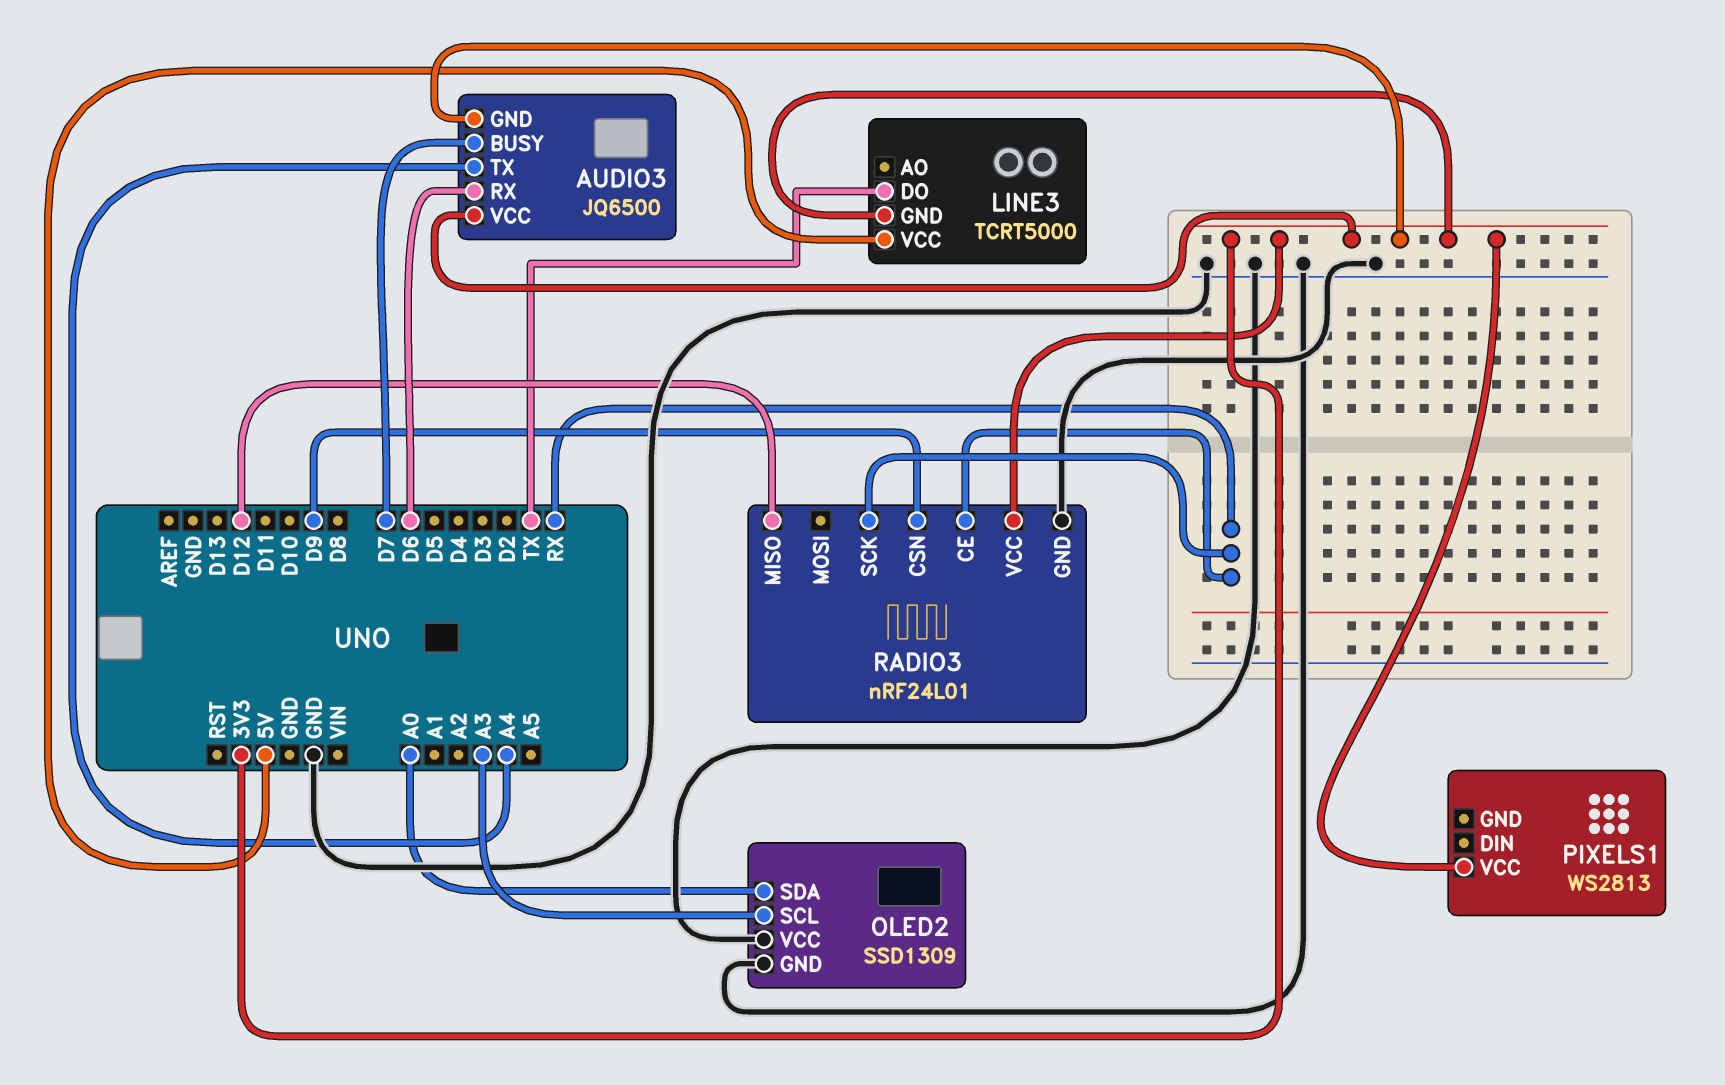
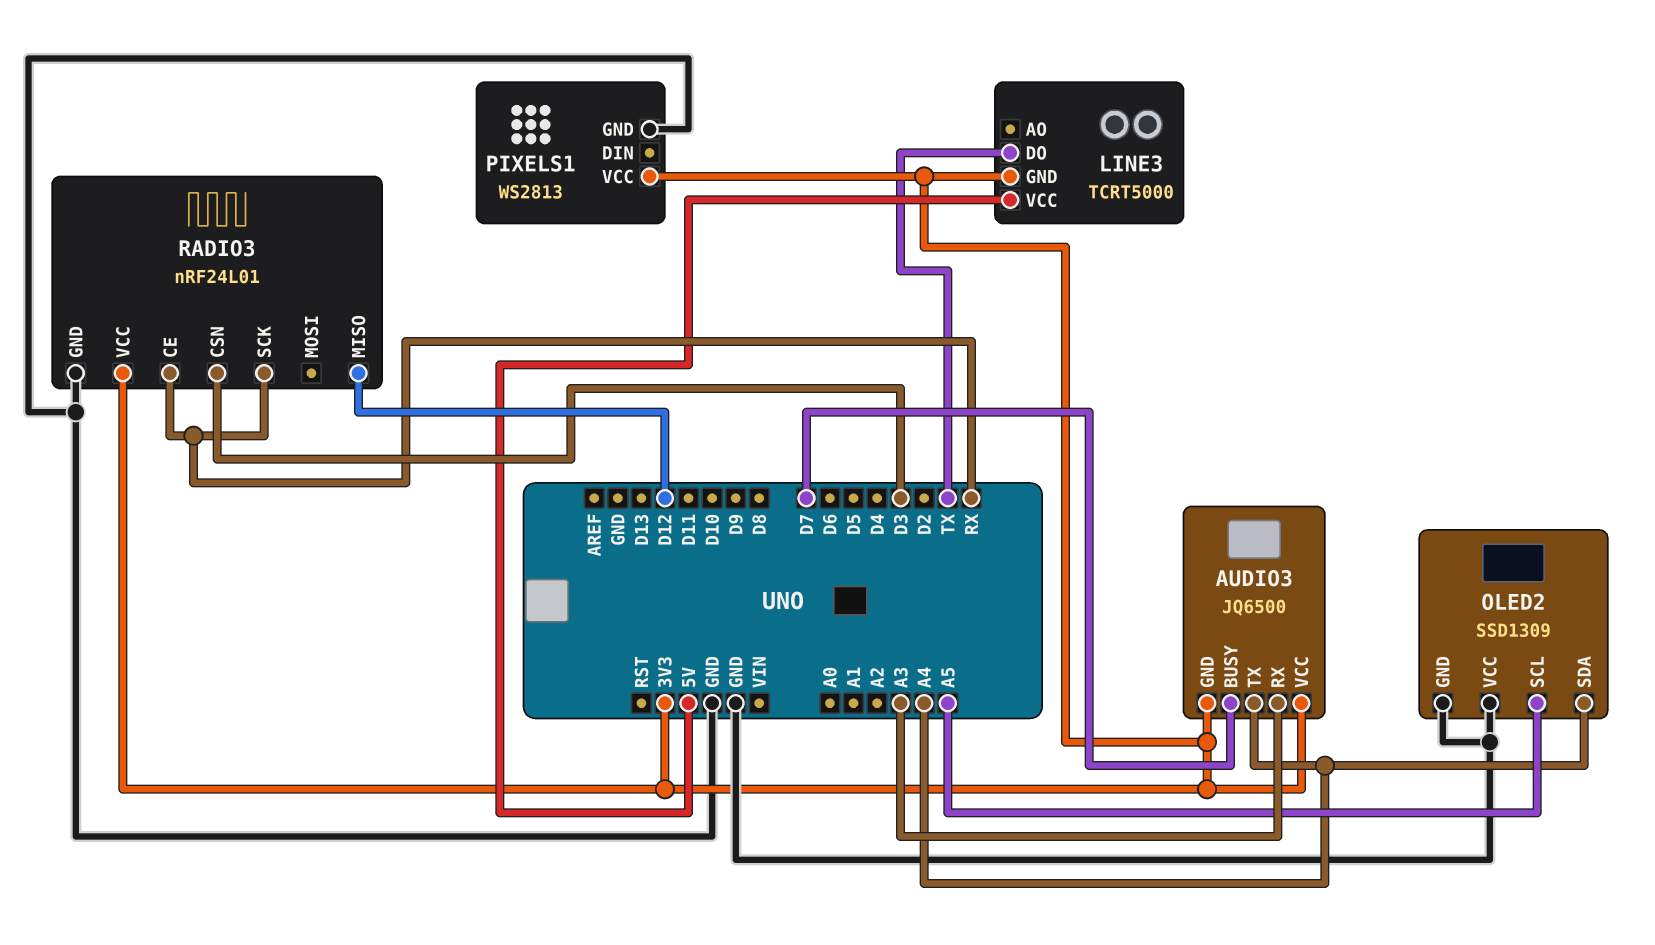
AUDIO3 pin RX: D6 -> A3
OLED2 pin SCL: A3 -> A5
OLED2 pin SDA: A0 -> A4
PIXELS1 pin GND: none -> GND
RADIO3 pin CSN: D9 -> D3

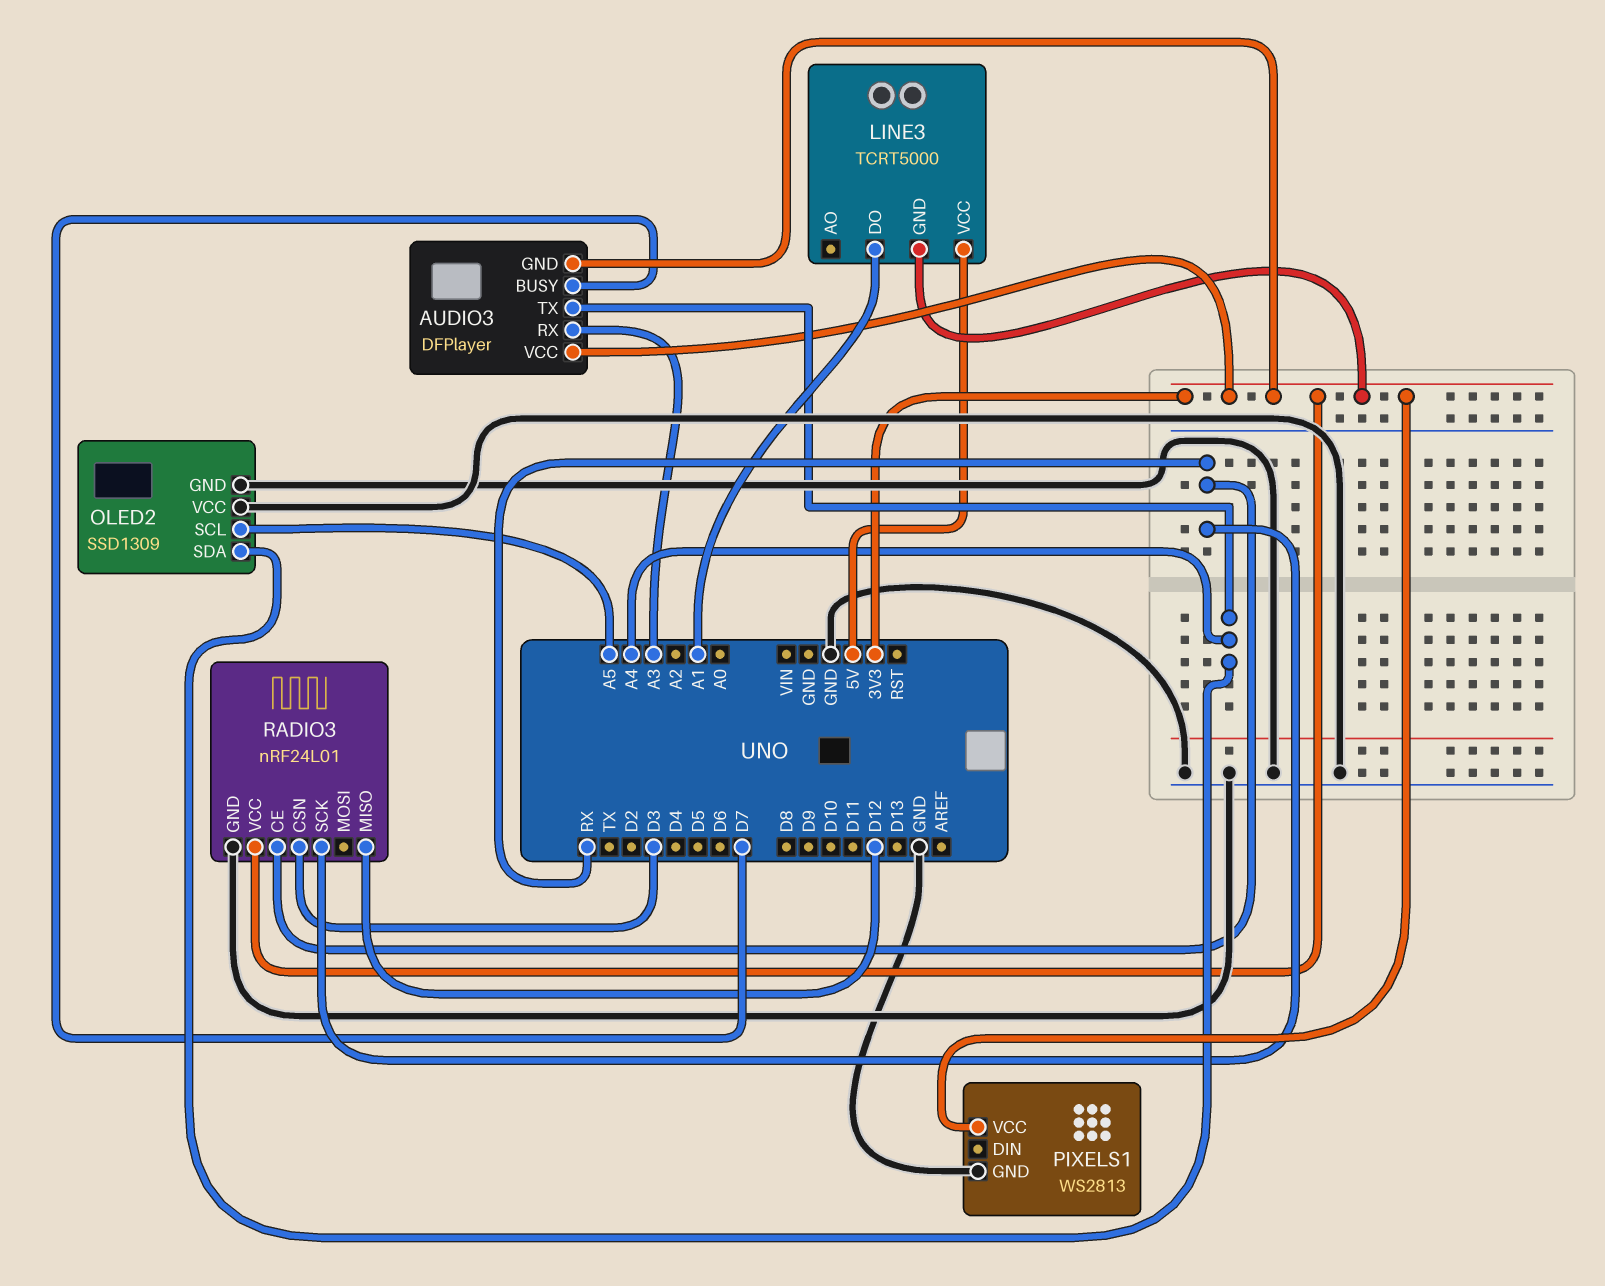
AUDIO3: JQ6500 -> DFPlayer
LINE3 pin DO: TX -> A1

